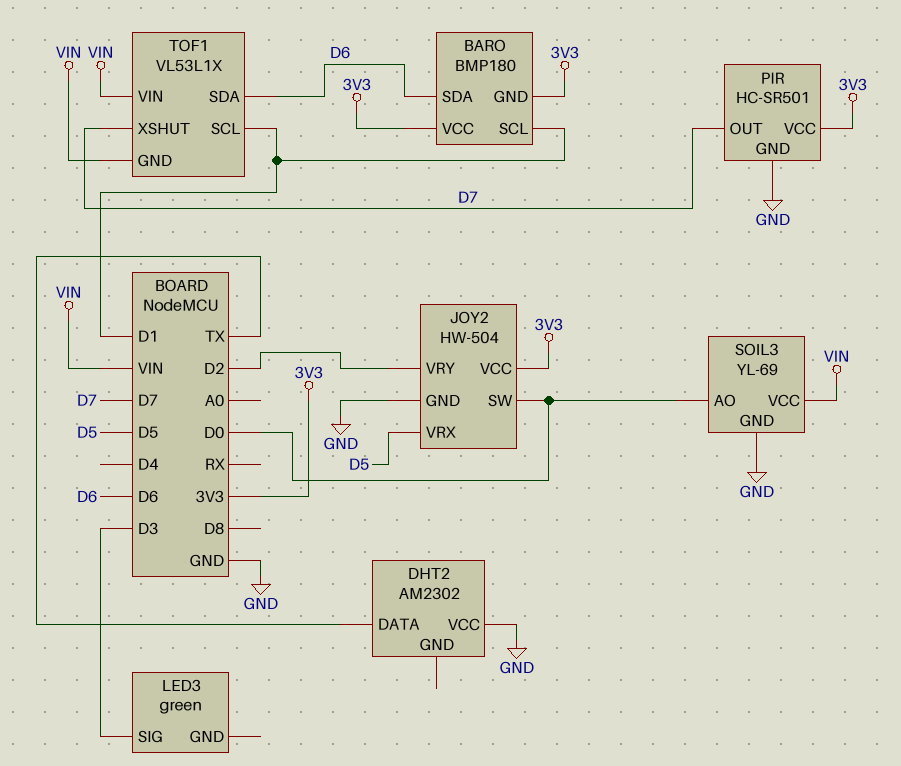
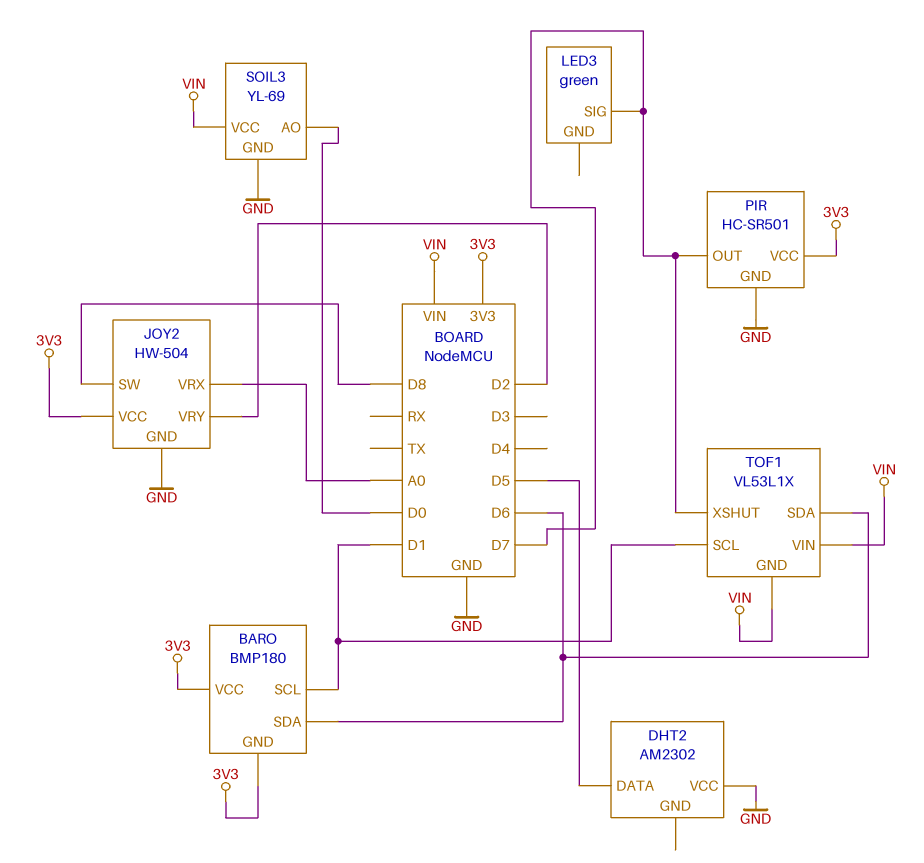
DHT2 pin DATA: TX -> D5
JOY2 pin SW: D0 -> D8
JOY2 pin VRX: D5 -> A0
LED3 pin SIG: D3 -> D7

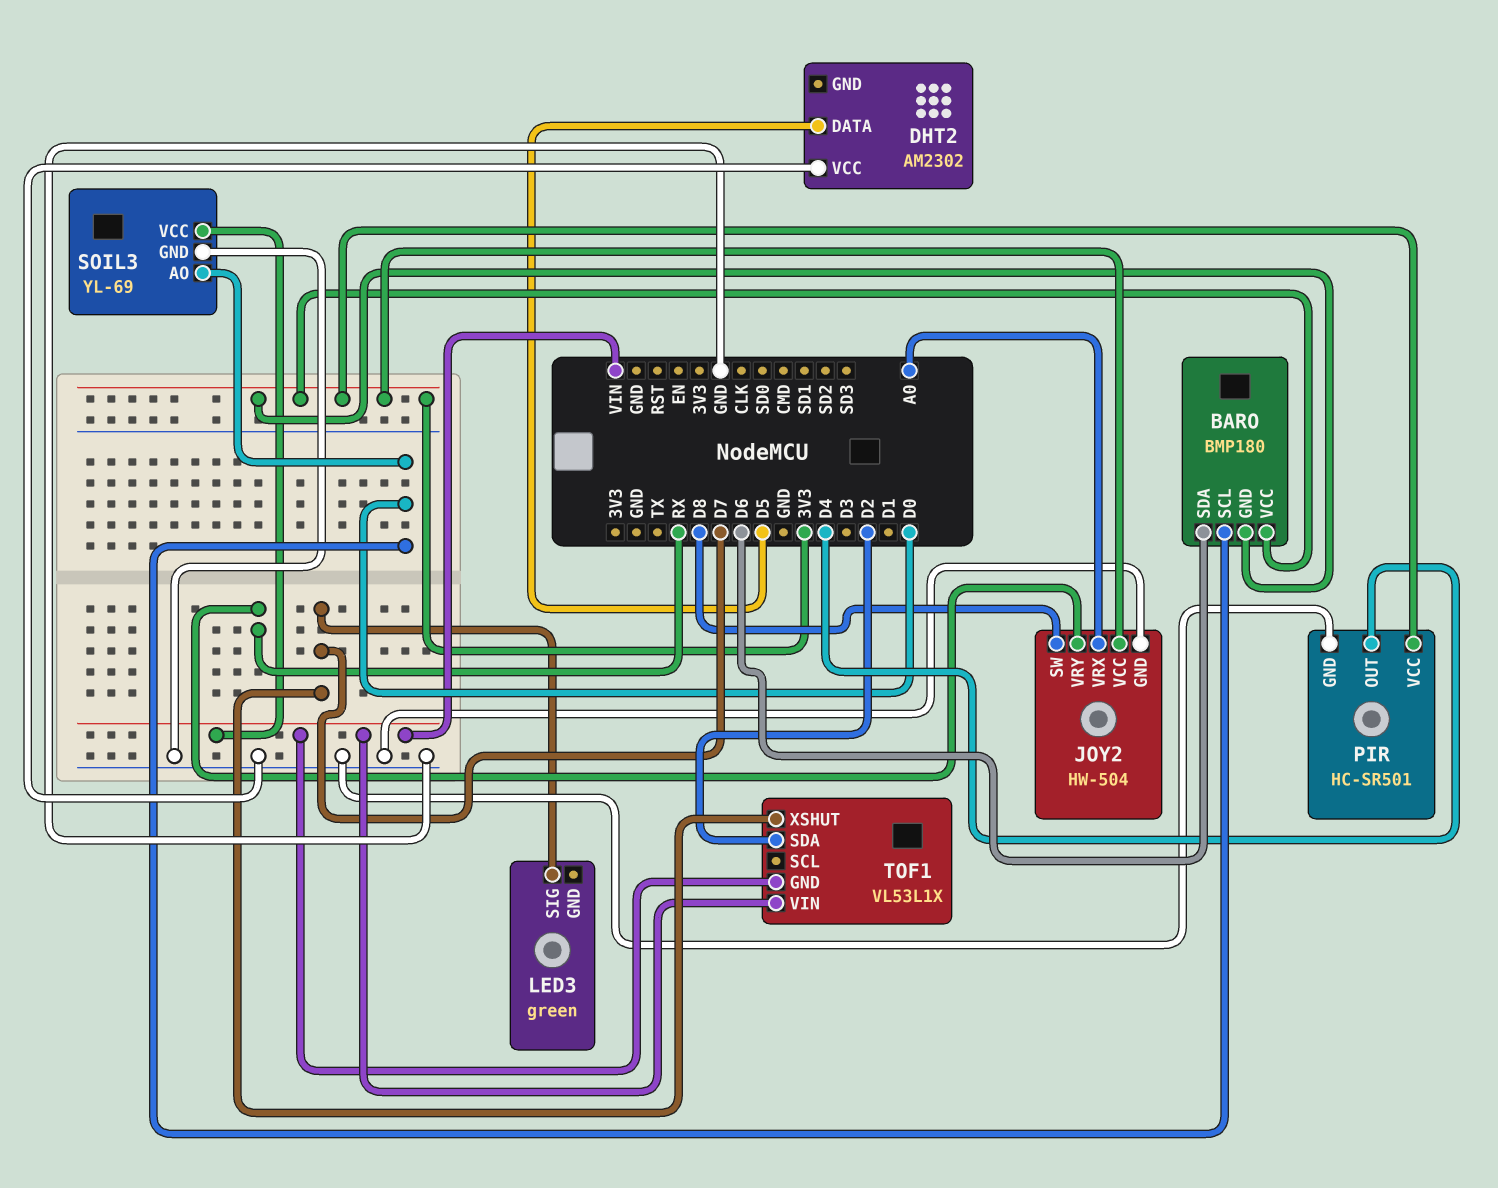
BARO pin SCL: D1 -> D0
JOY2 pin VRY: D2 -> RX
PIR pin OUT: D7 -> D4
TOF1 pin SCL: D1 -> none
TOF1 pin SDA: D6 -> D2

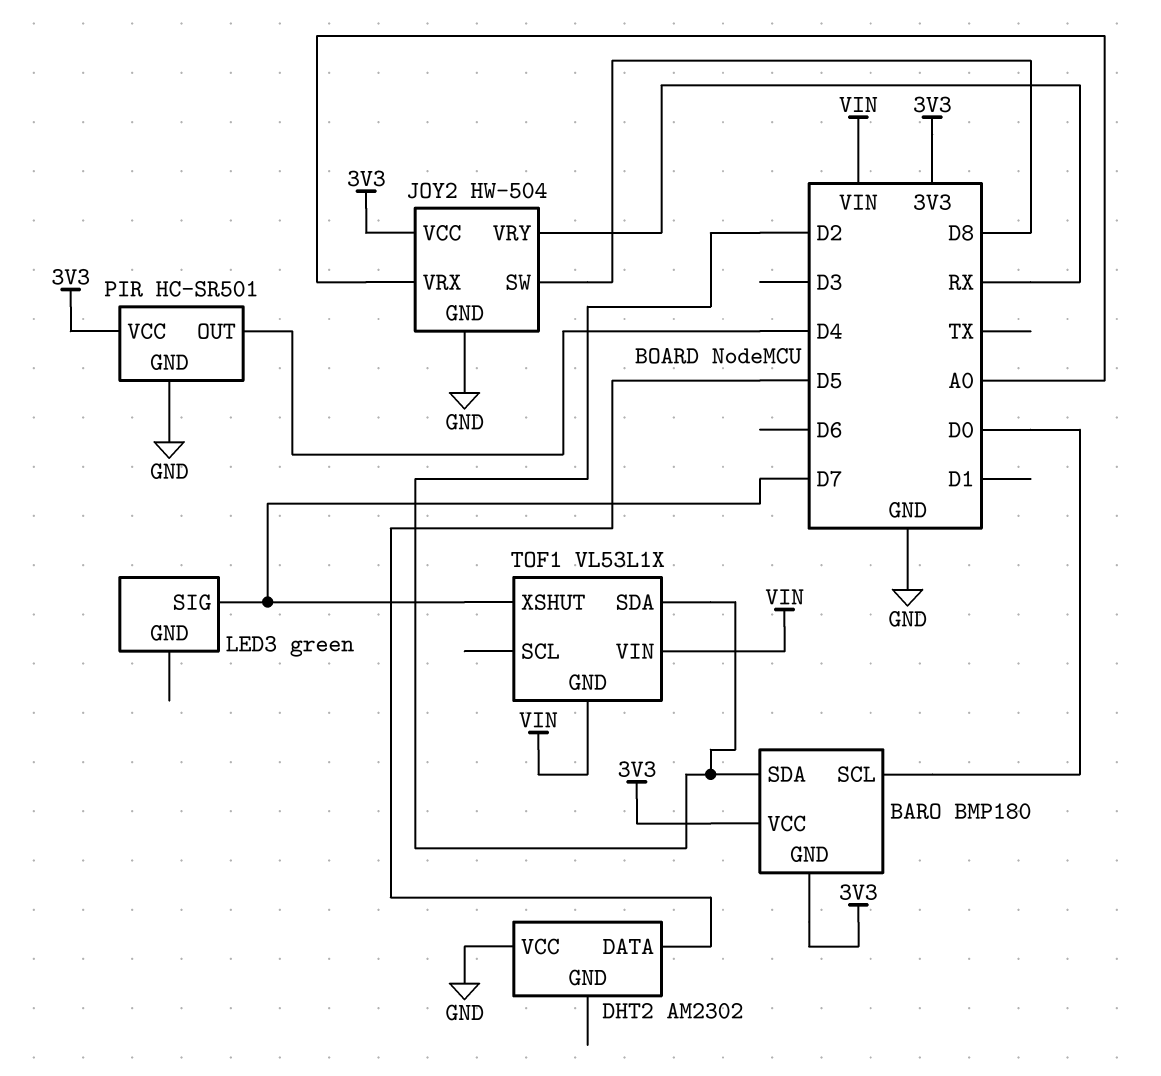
BARO pin SDA: D6 -> D2
SOIL3: YL-69 -> none
SOIL3 pin AO: D0 -> none
SOIL3 pin GND: GND -> none
SOIL3 pin VCC: VIN -> none

